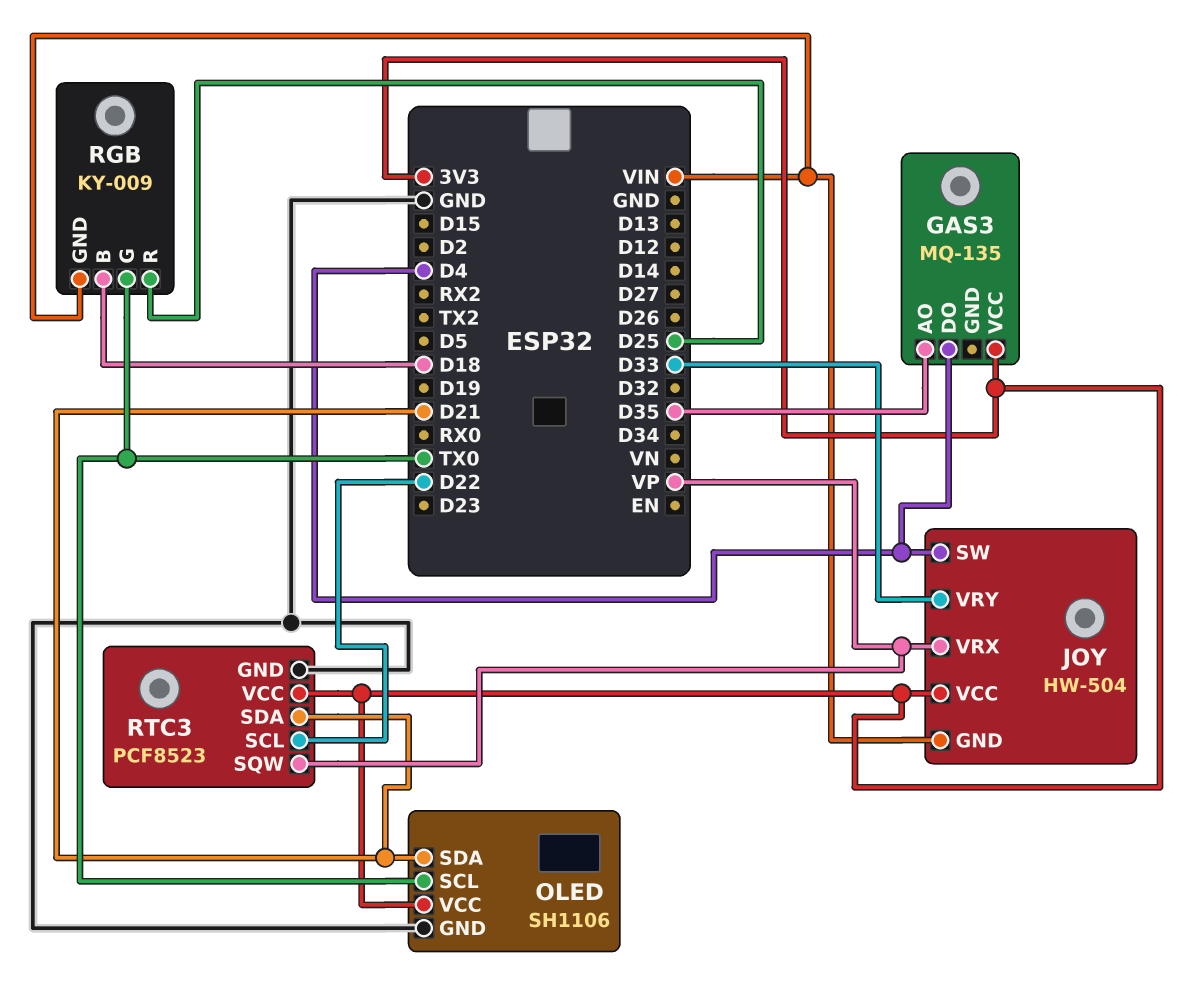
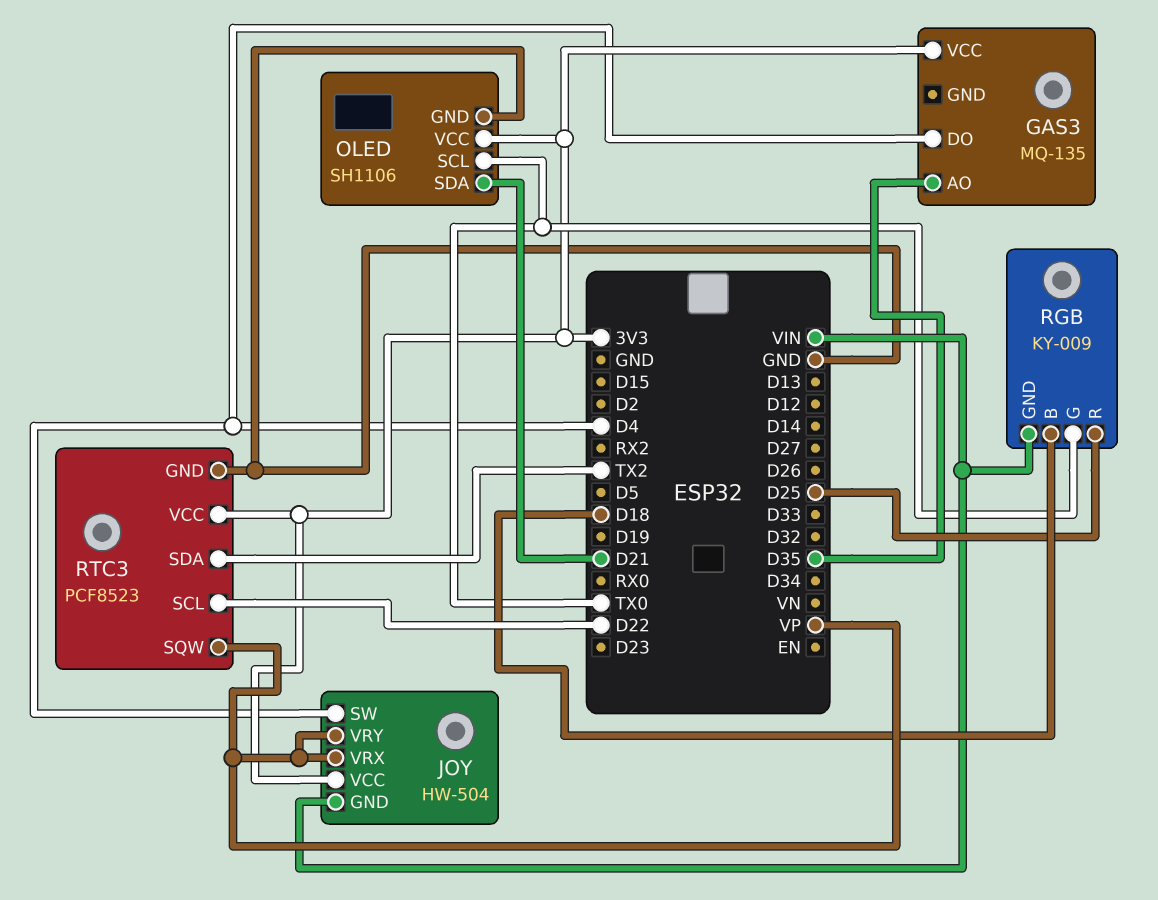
JOY pin VRY: D33 -> VP
RTC3 pin SDA: D21 -> TX2

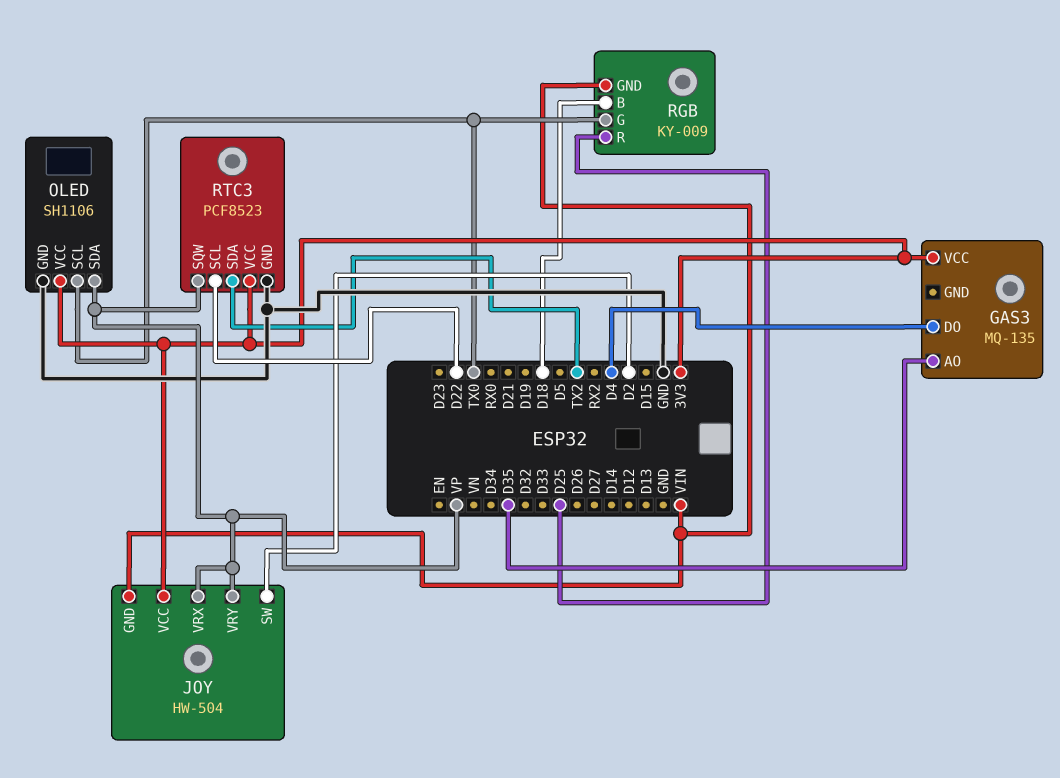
JOY pin SW: D4 -> D2
OLED pin SDA: D21 -> VP

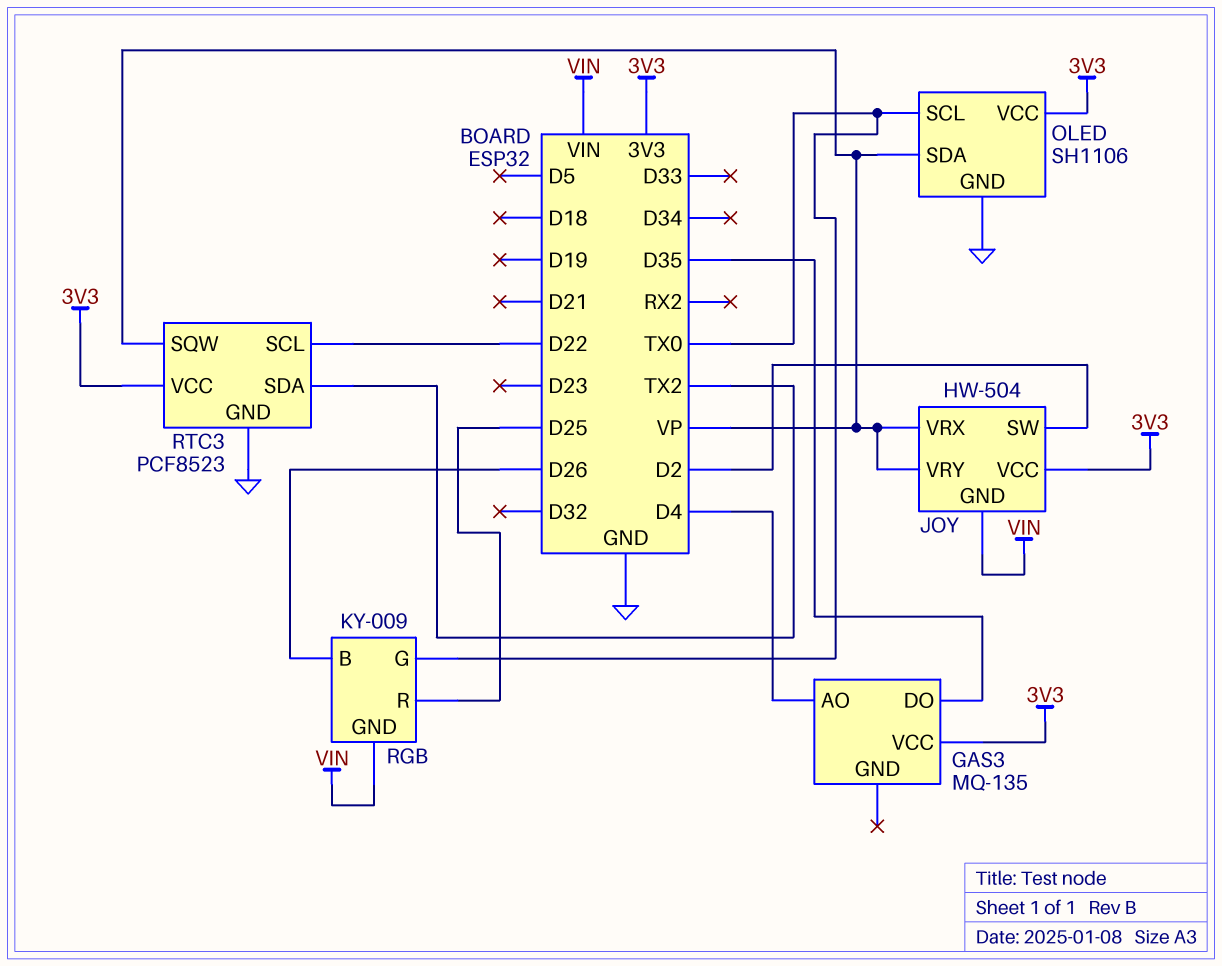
GAS3 pin AO: D35 -> D4
GAS3 pin DO: D4 -> D35
RGB pin B: D18 -> D26

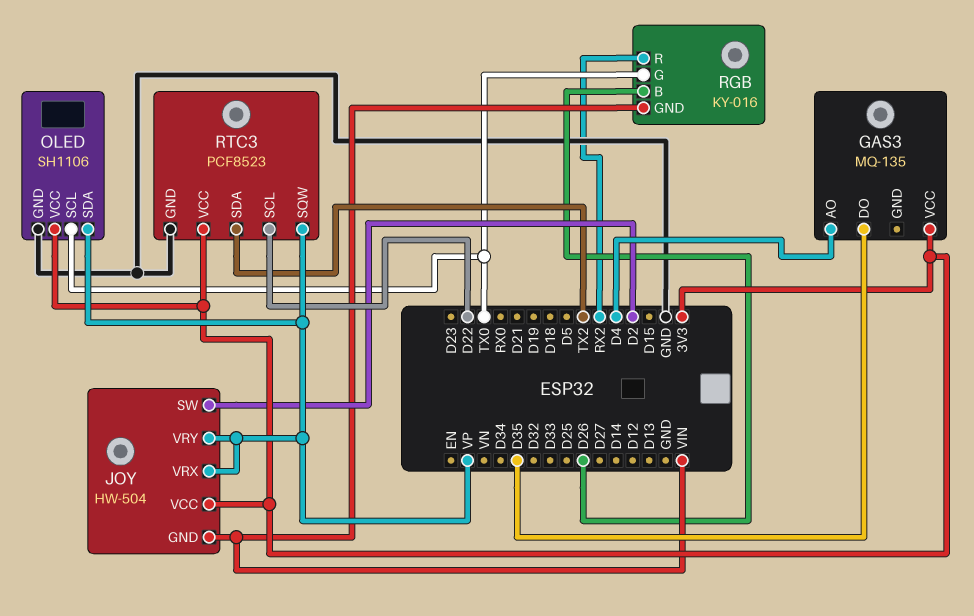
RGB: KY-009 -> KY-016
RGB pin R: D25 -> RX2

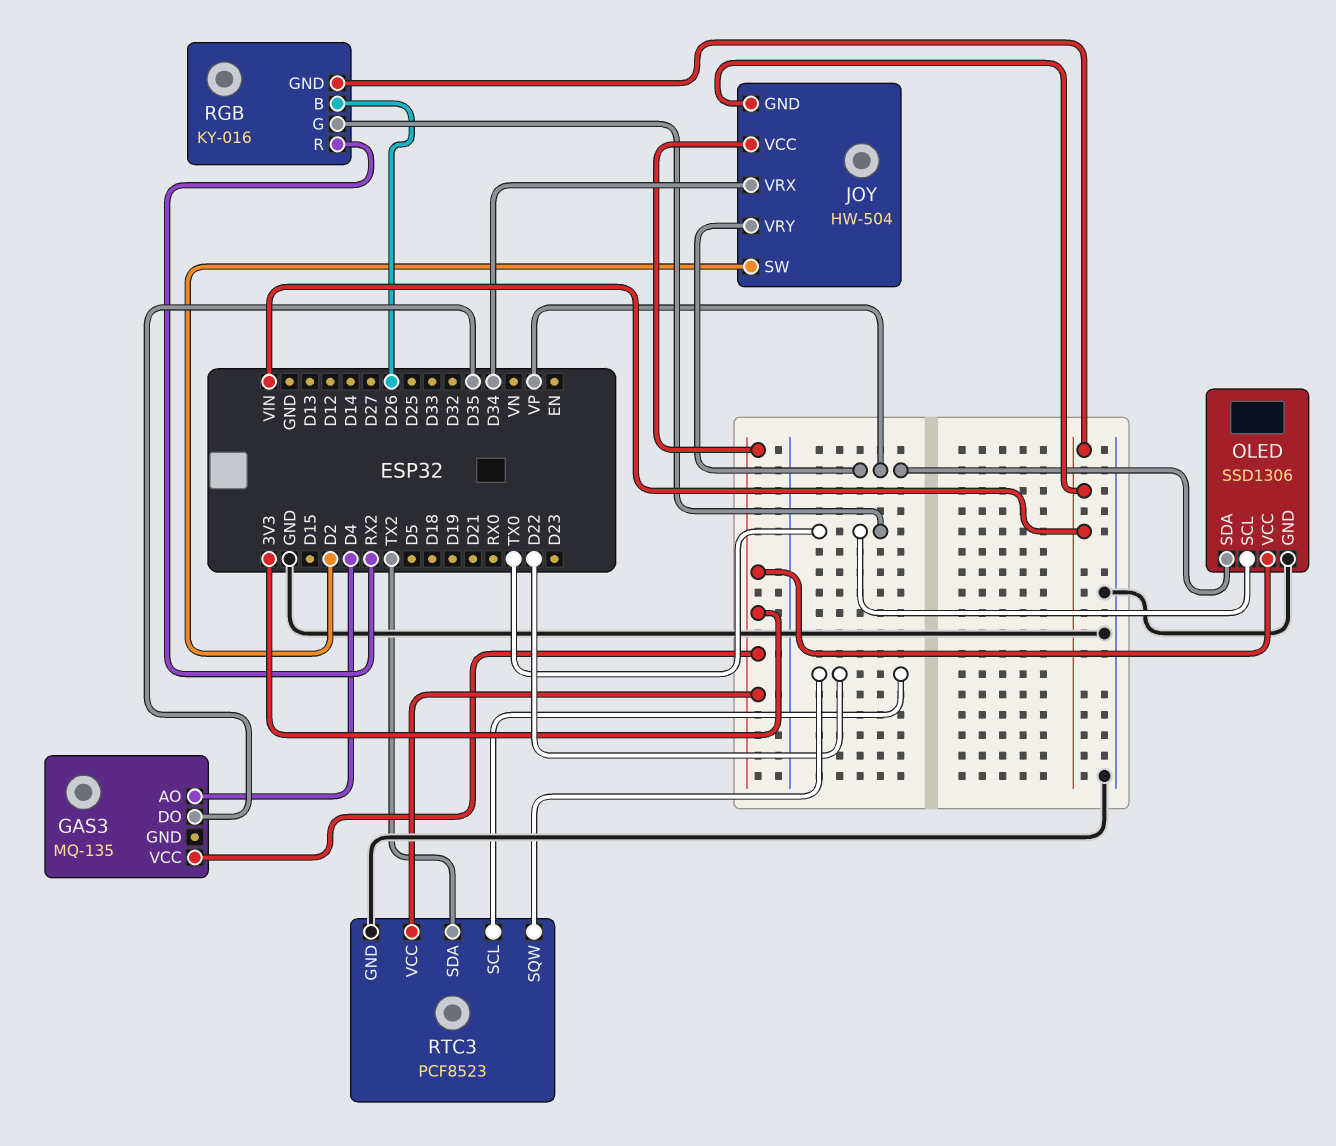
JOY pin VRX: VP -> D34
OLED: SH1106 -> SSD1306
RTC3 pin SQW: VP -> D22

